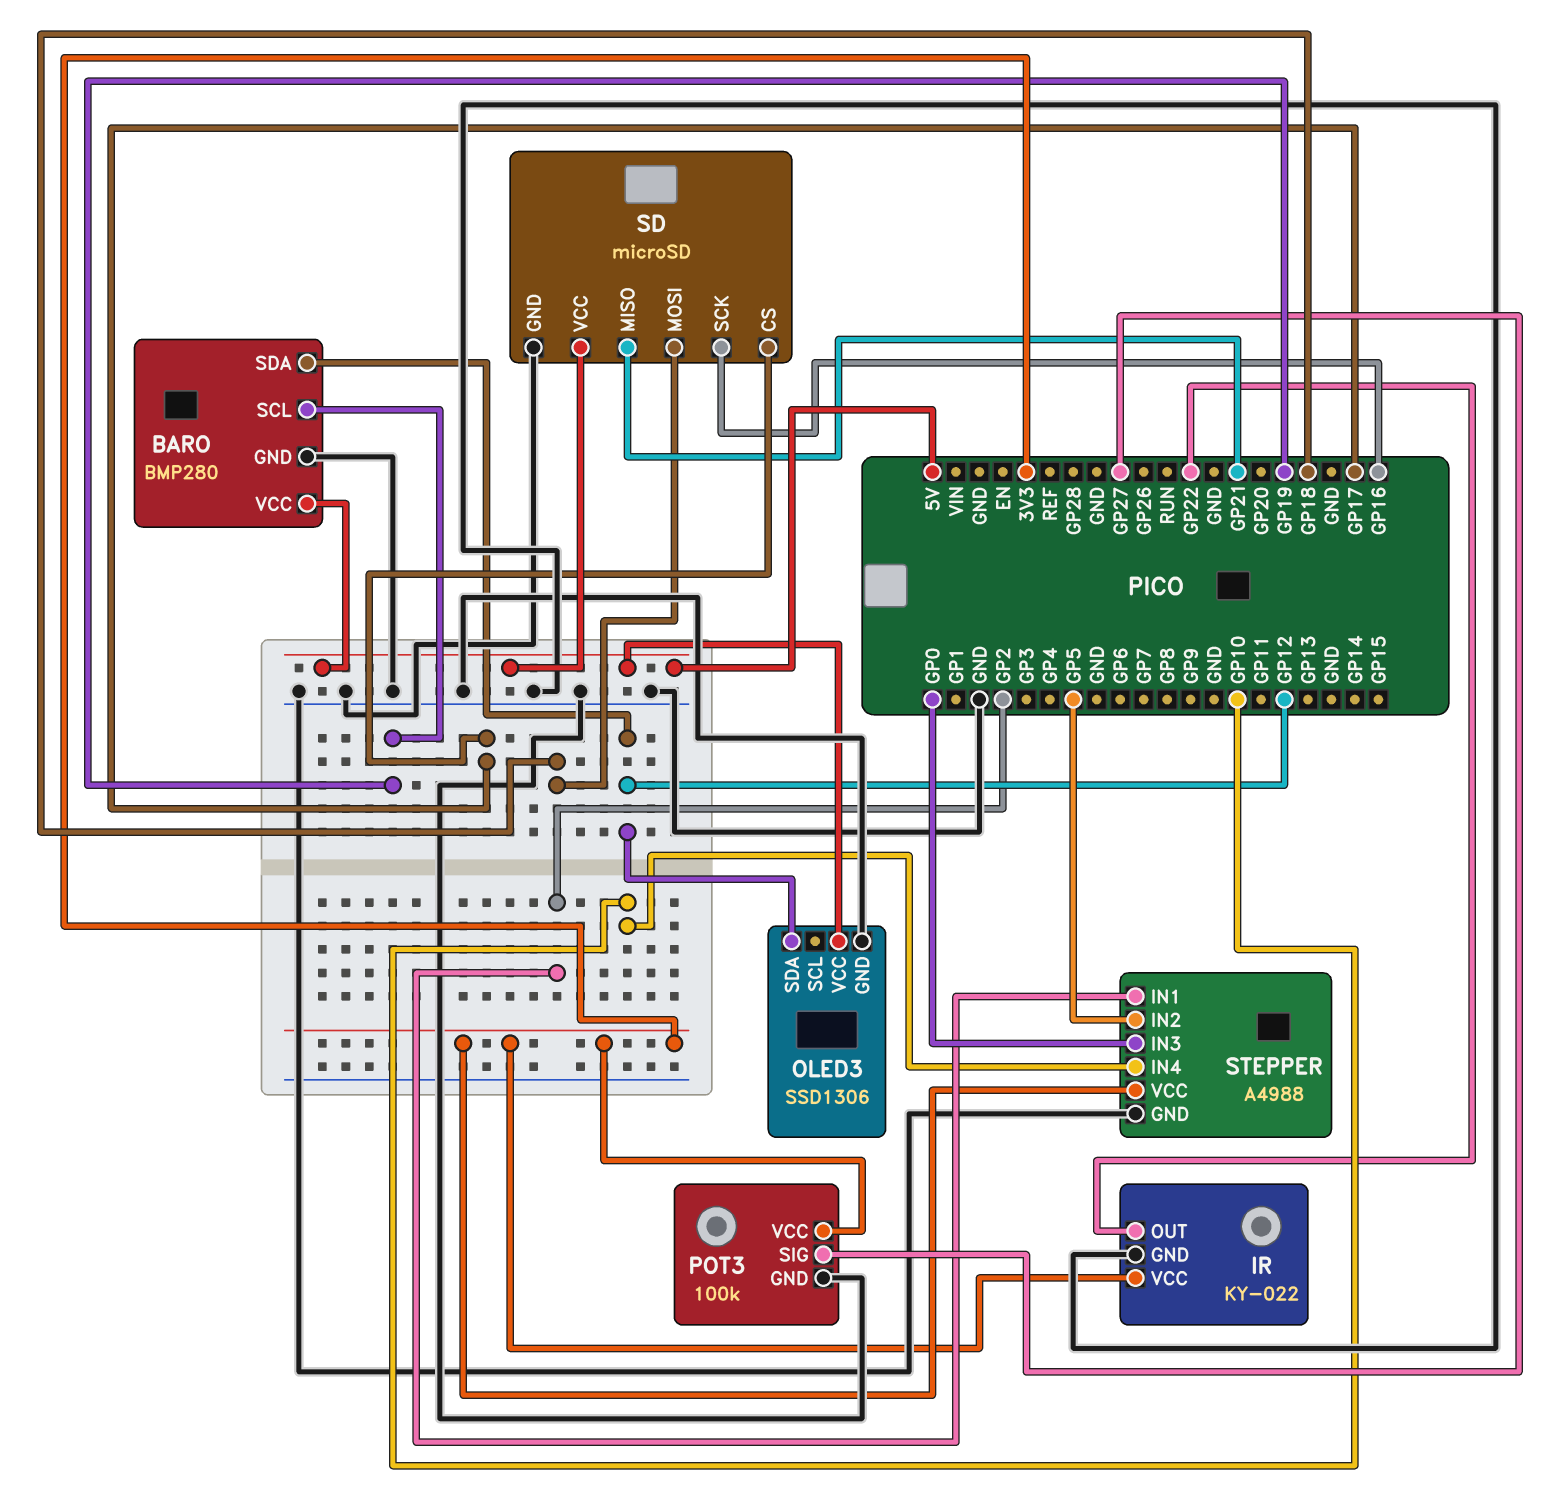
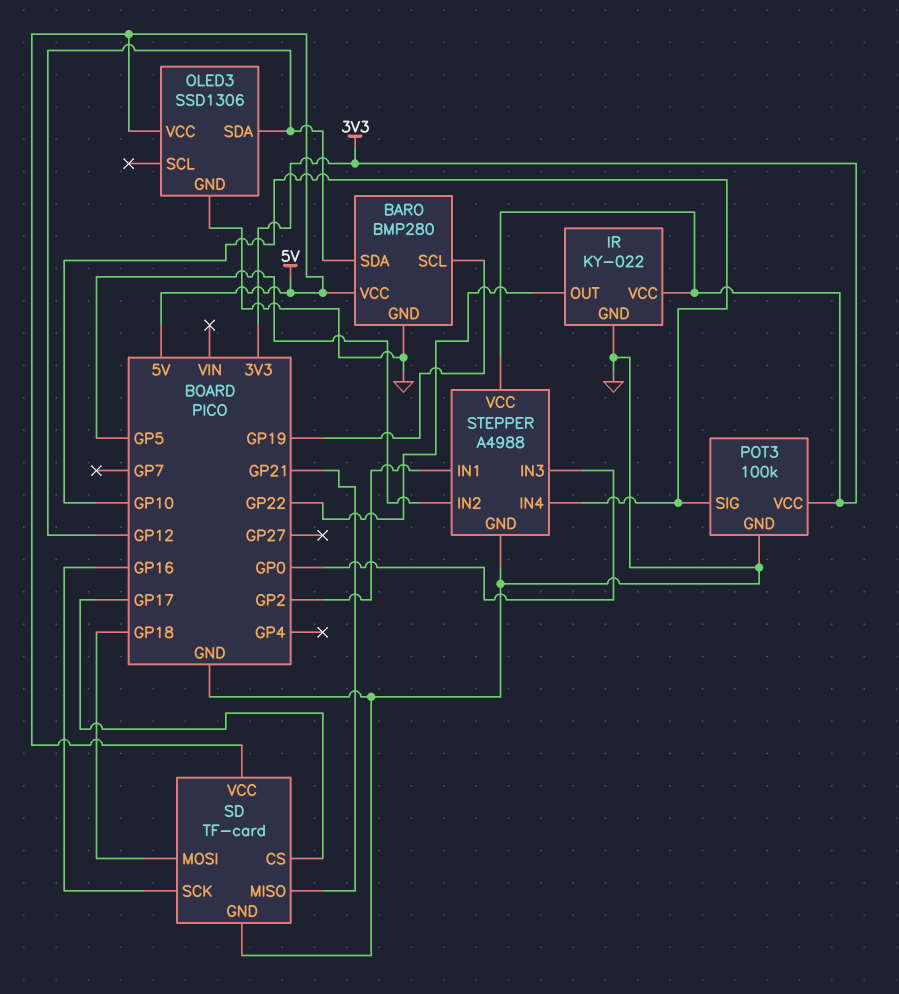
POT3 pin SIG: GP27 -> GP10
SD: microSD -> TF-card

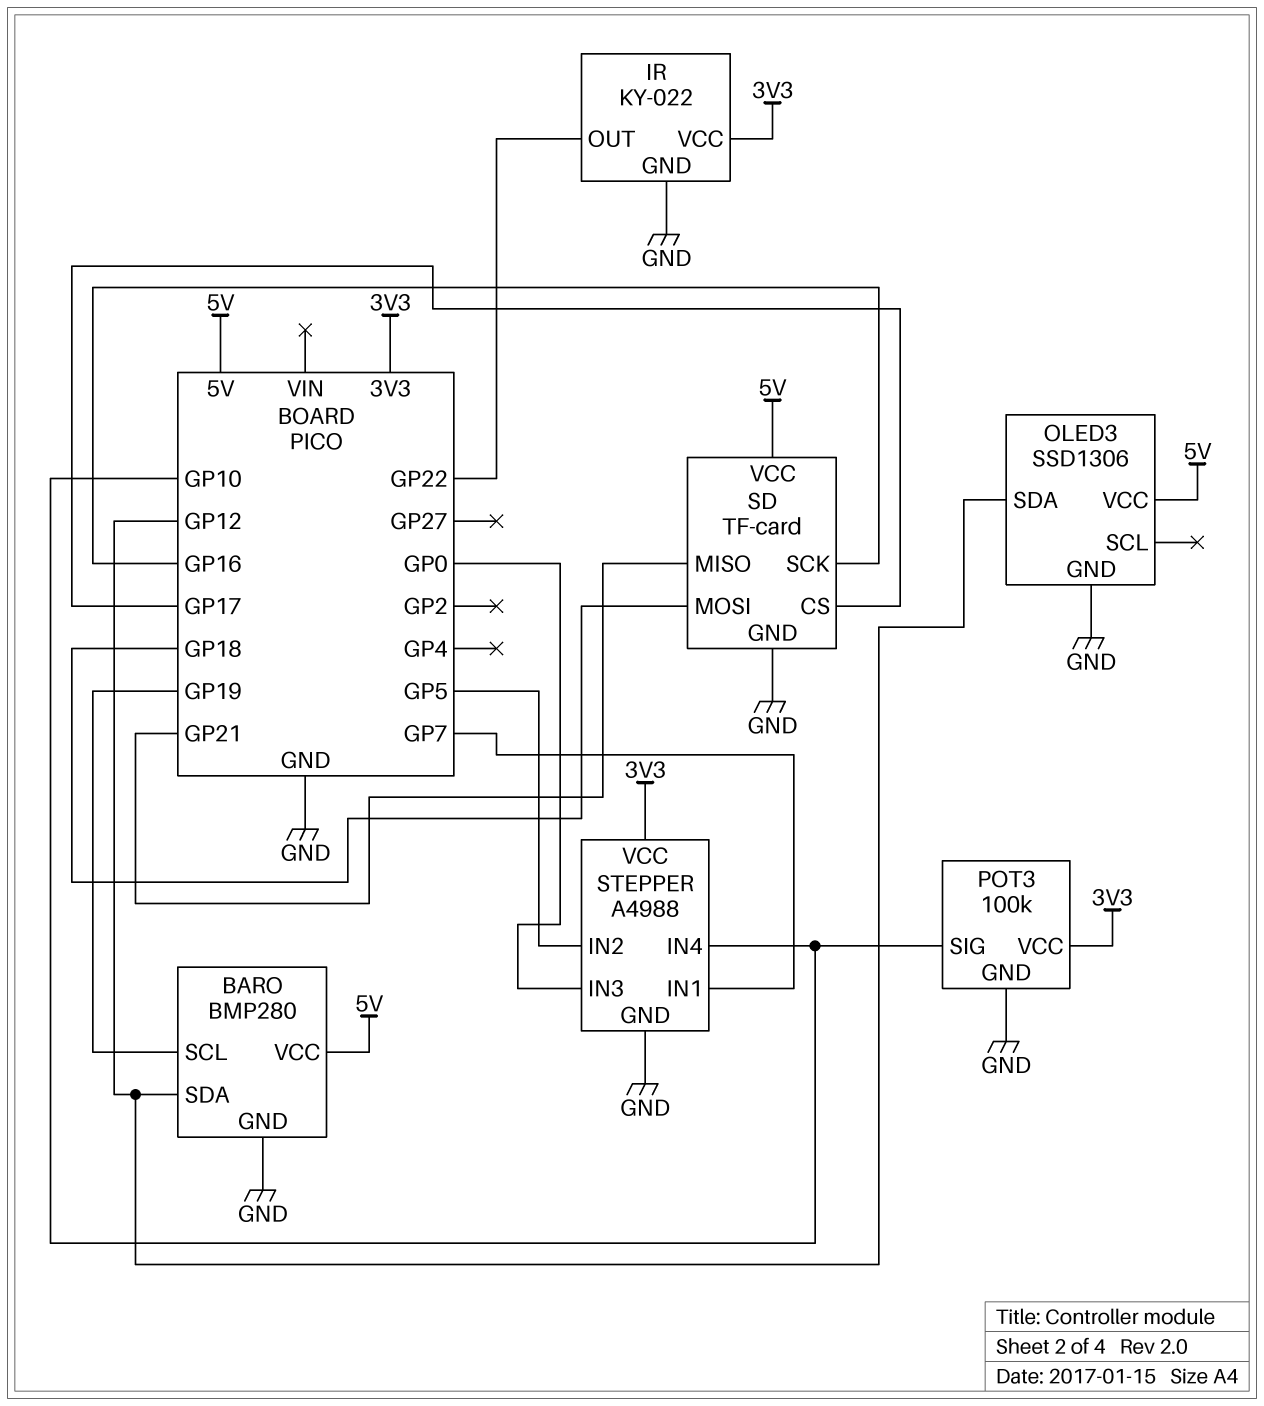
STEPPER pin IN1: GP2 -> GP7

